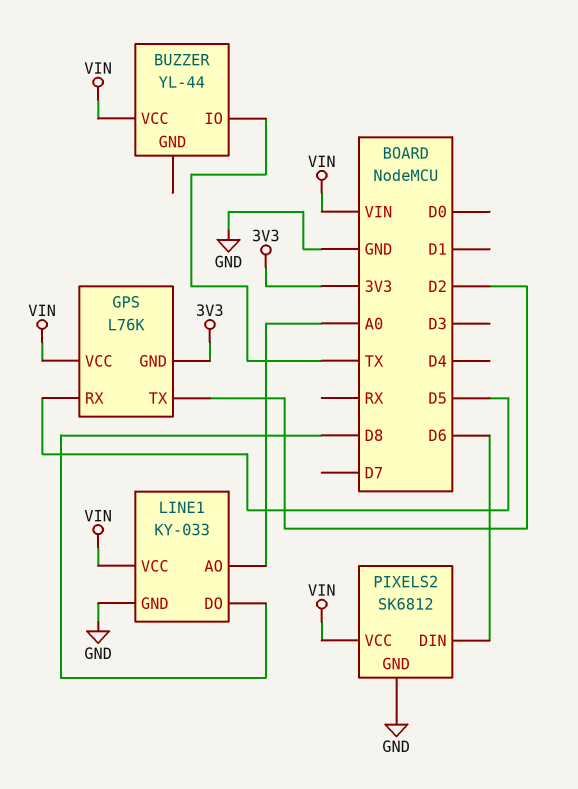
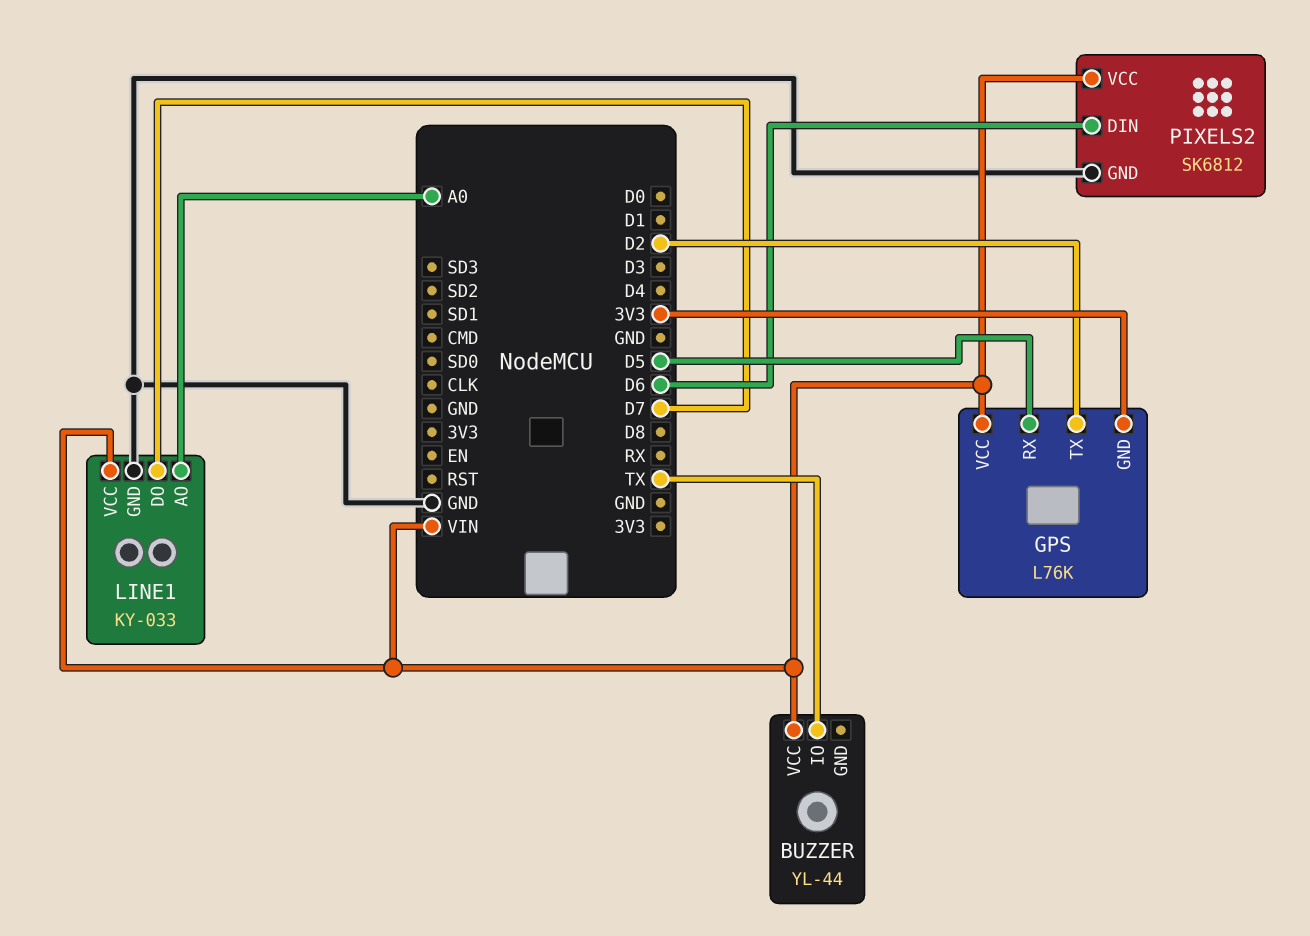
LINE1 pin DO: D8 -> D7

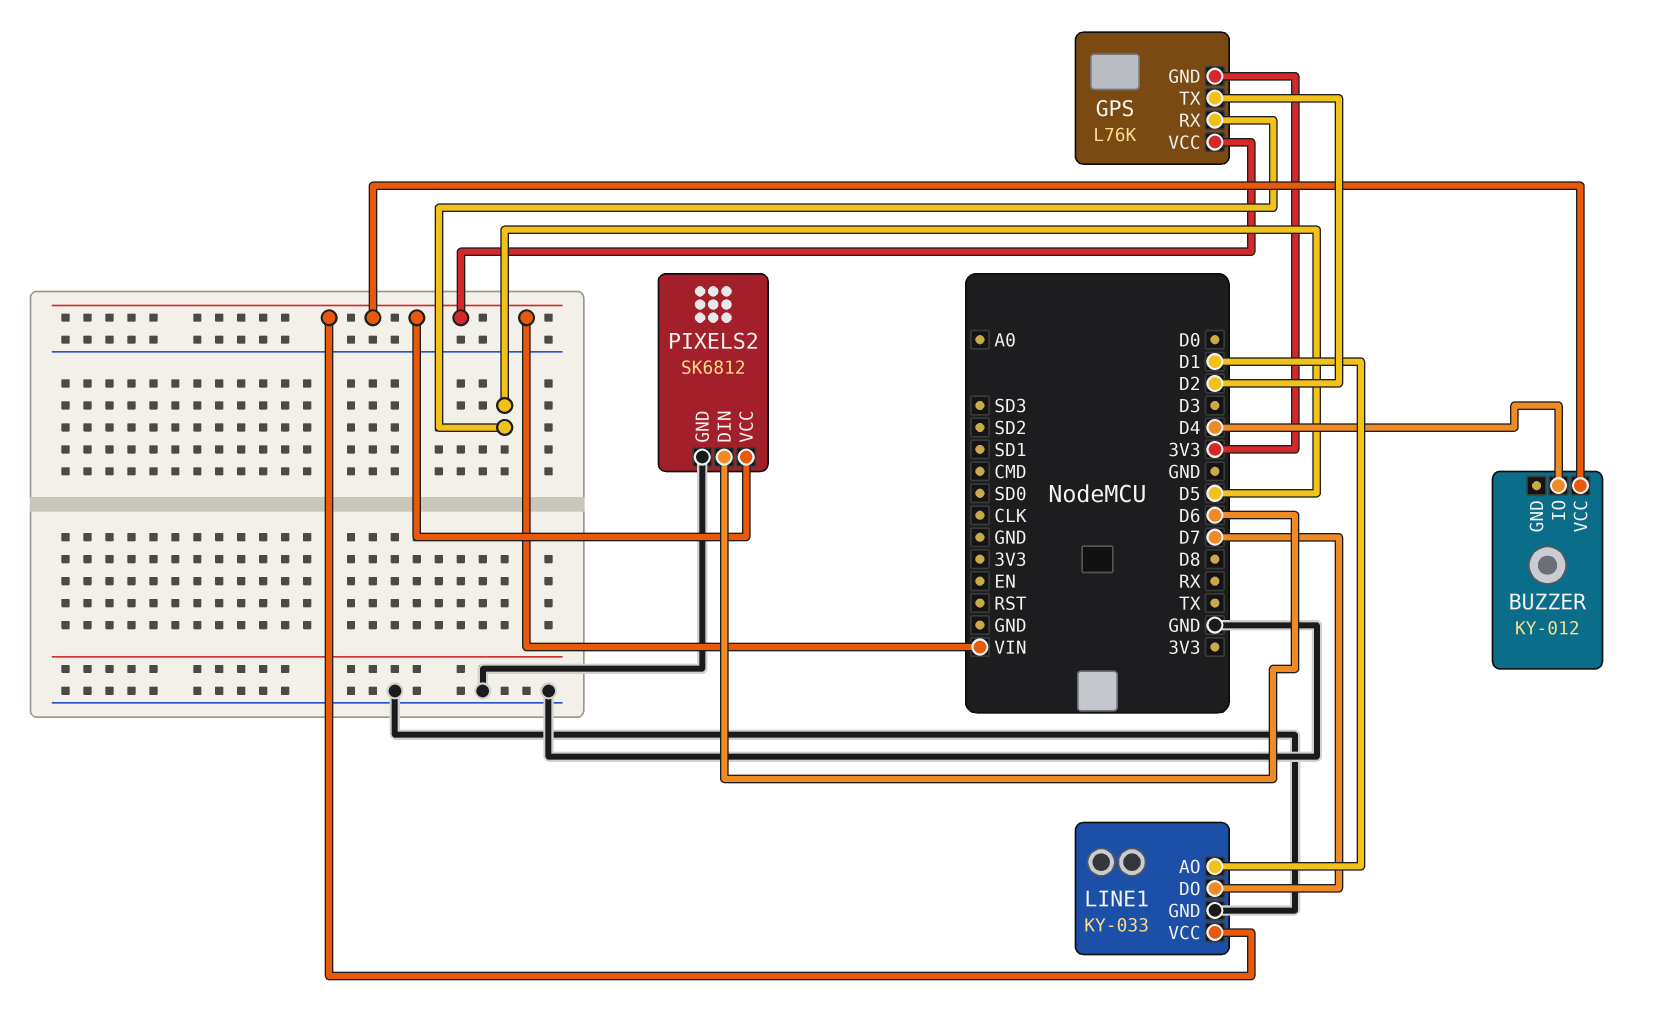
BUZZER: YL-44 -> KY-012
BUZZER pin IO: TX -> D4
LINE1 pin AO: A0 -> D1

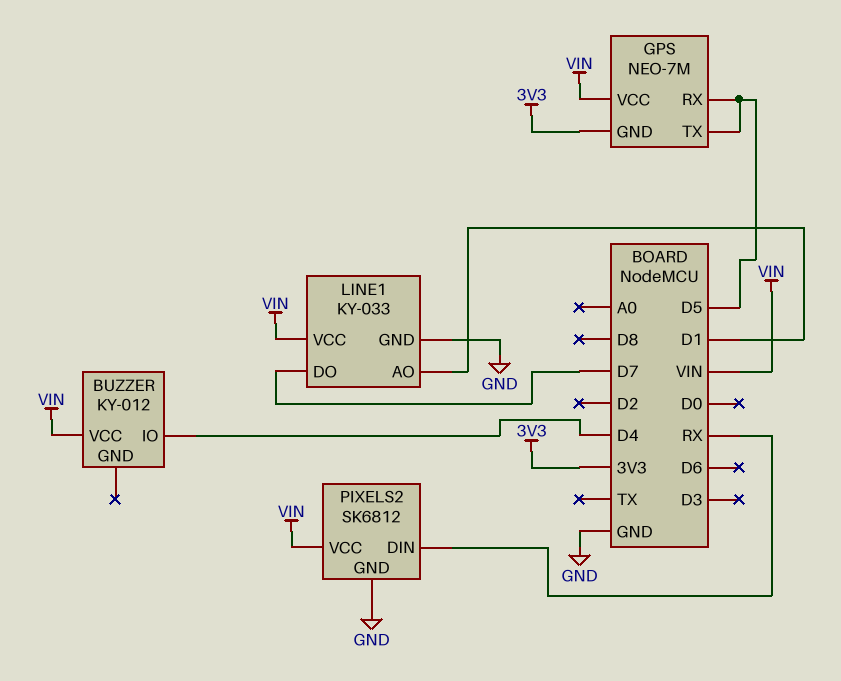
GPS: L76K -> NEO-7M
GPS pin TX: D2 -> D5
PIXELS2 pin DIN: D6 -> RX

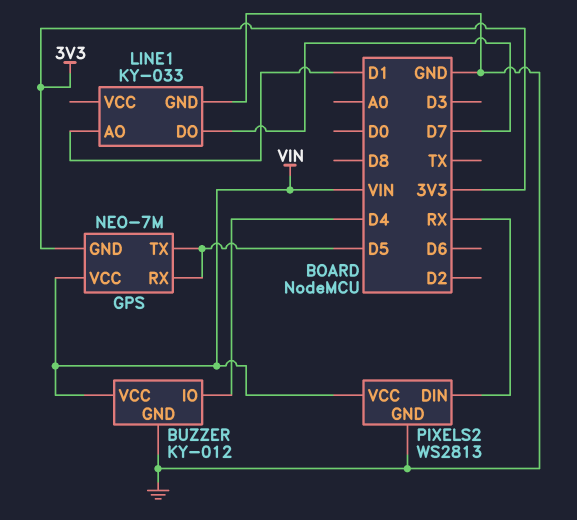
BUZZER pin GND: none -> GND
LINE1 pin VCC: VIN -> none
PIXELS2: SK6812 -> WS2813

